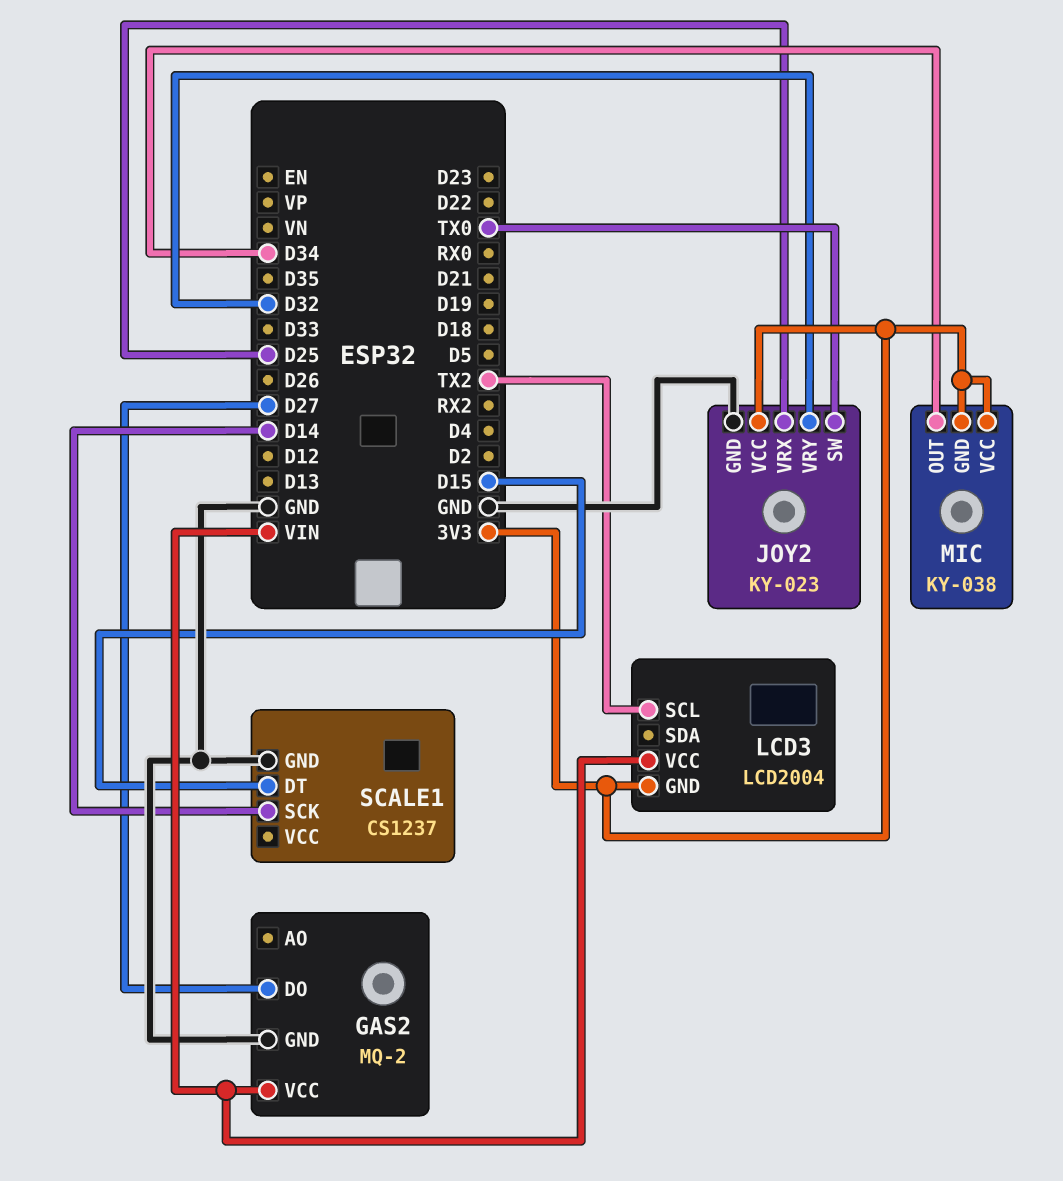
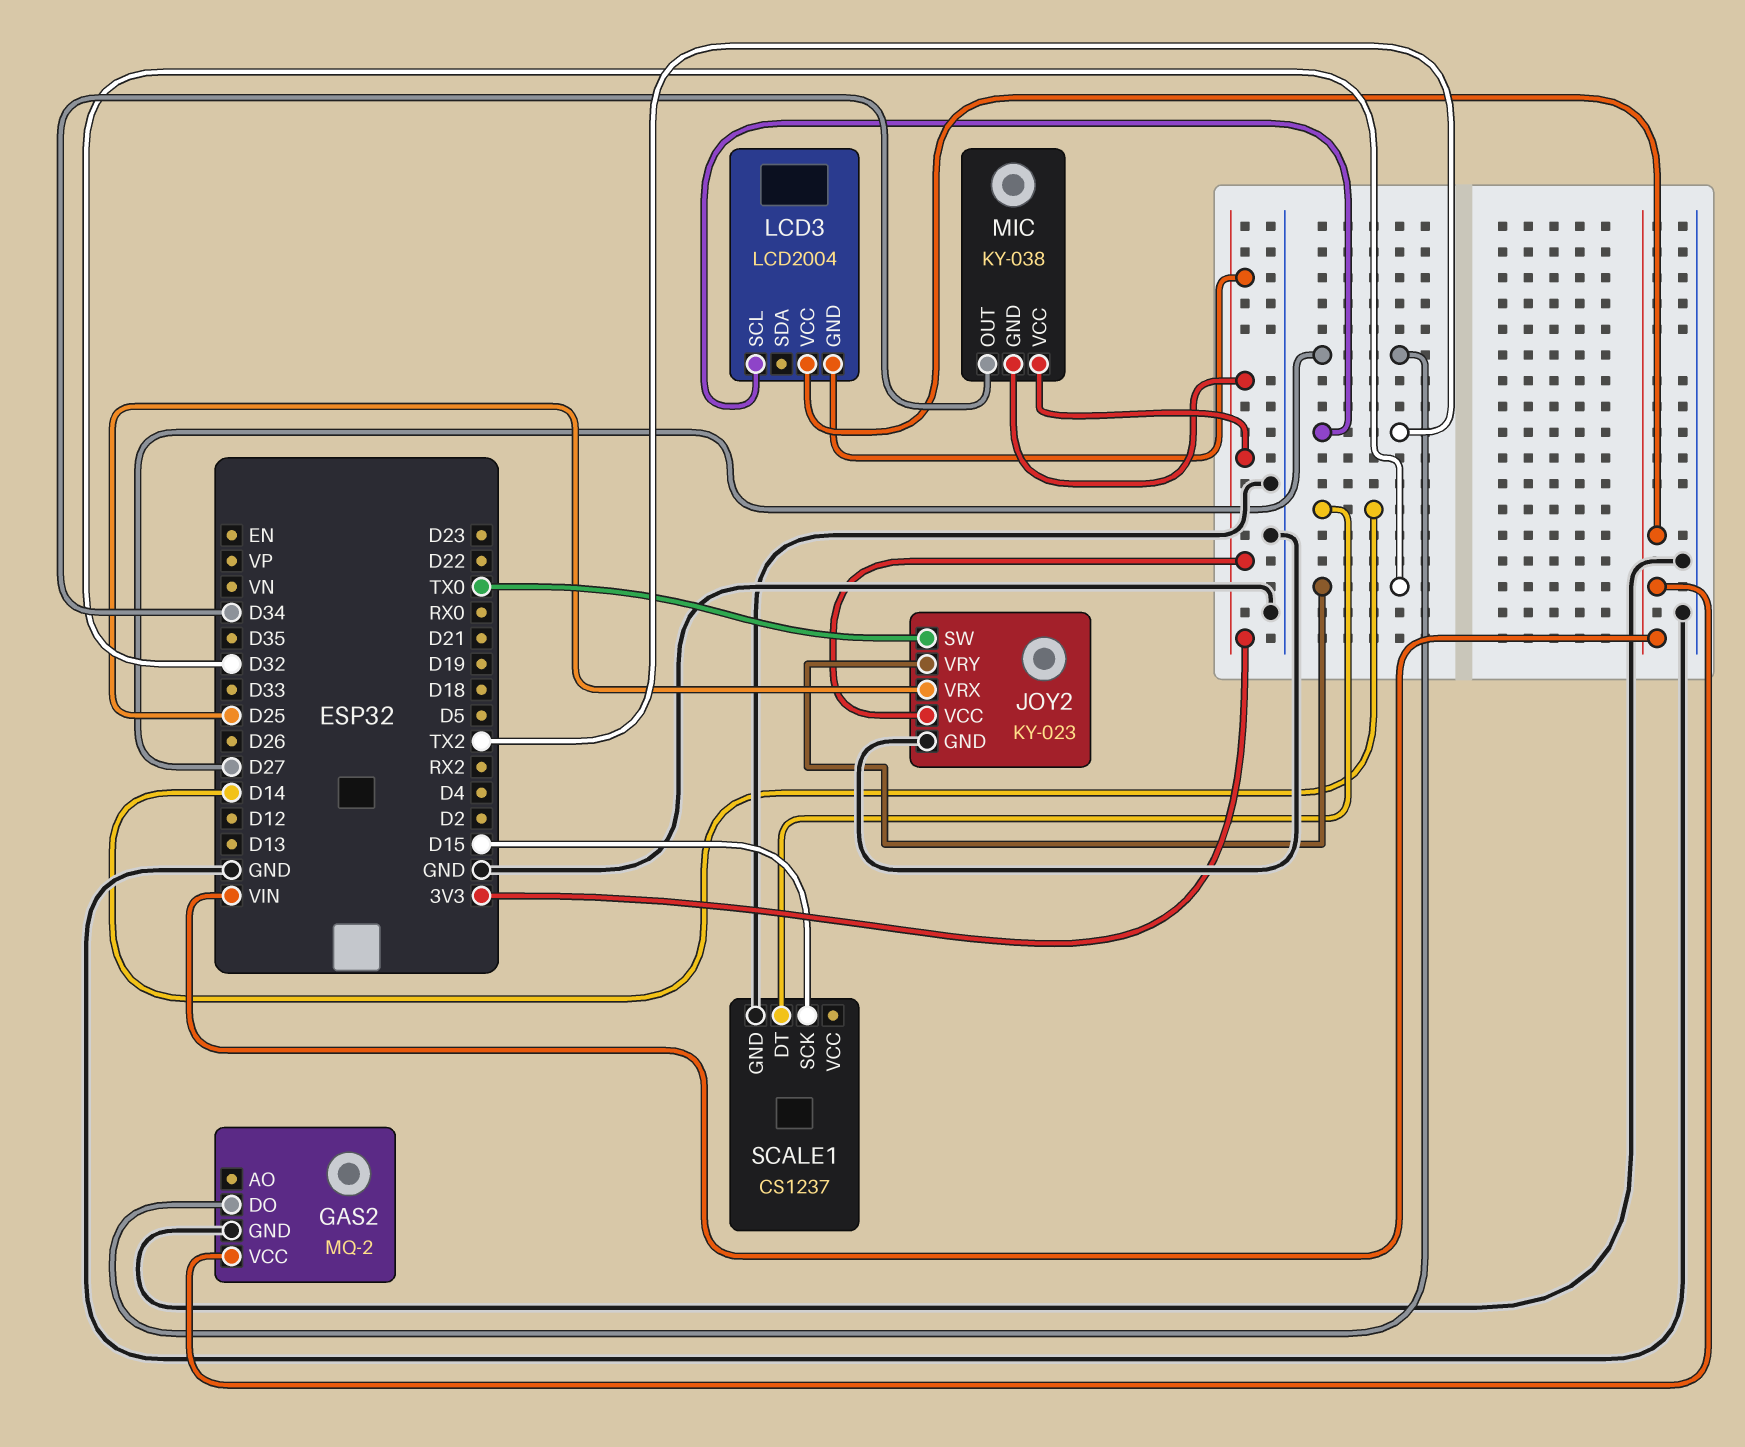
SCALE1 pin DT: D15 -> D14
SCALE1 pin SCK: D14 -> D15

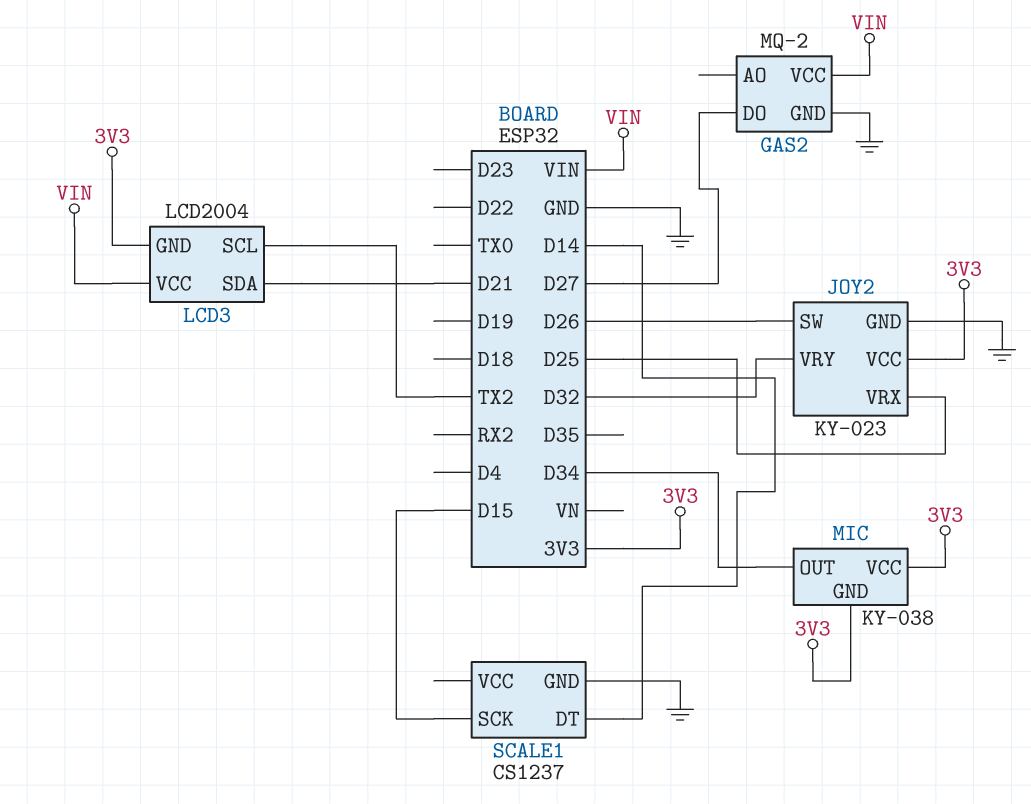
JOY2 pin SW: TX0 -> D26
LCD3 pin SDA: none -> D21

